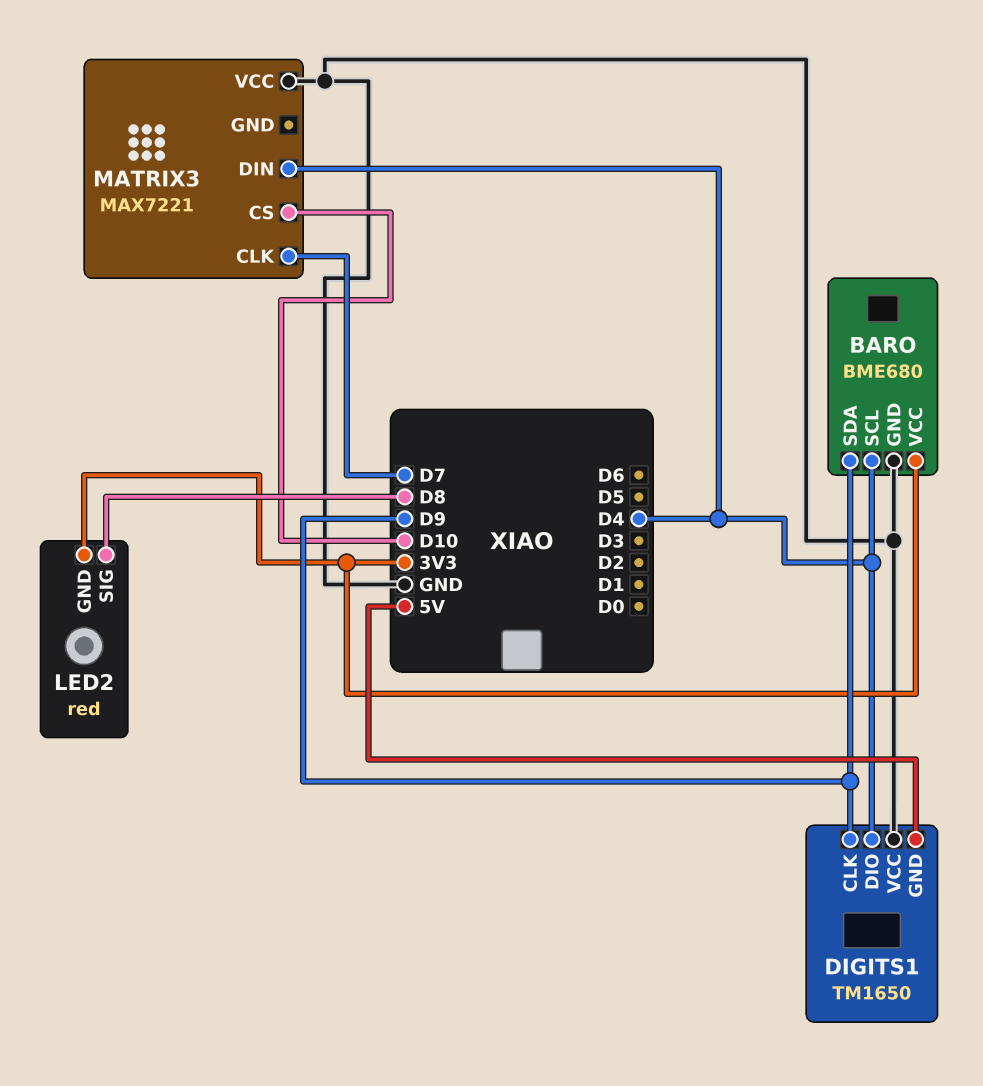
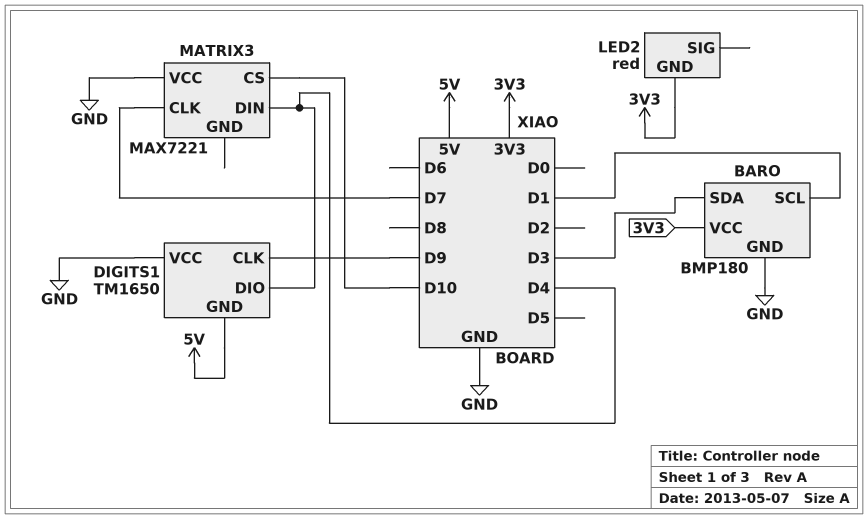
BARO: BME680 -> BMP180
BARO pin SCL: D4 -> D1
BARO pin SDA: D9 -> D3
LED2 pin SIG: D8 -> none

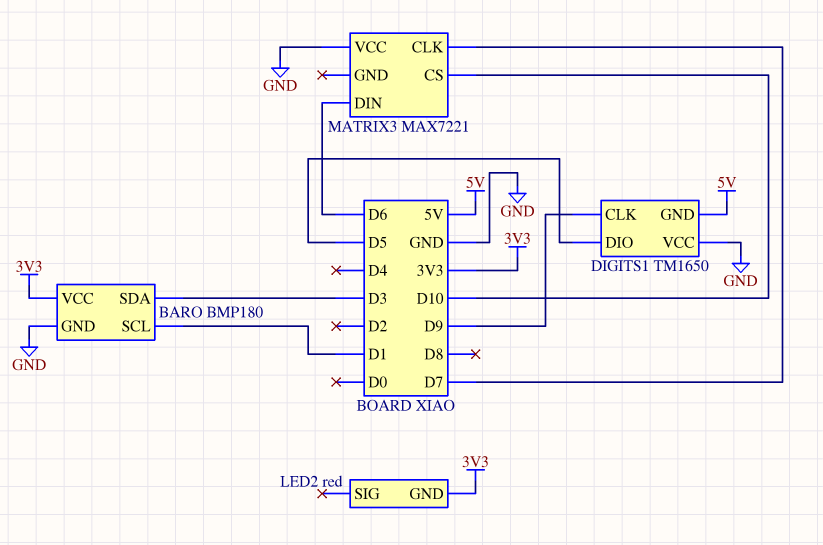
DIGITS1 pin DIO: D4 -> D5
MATRIX3 pin DIN: D4 -> D6

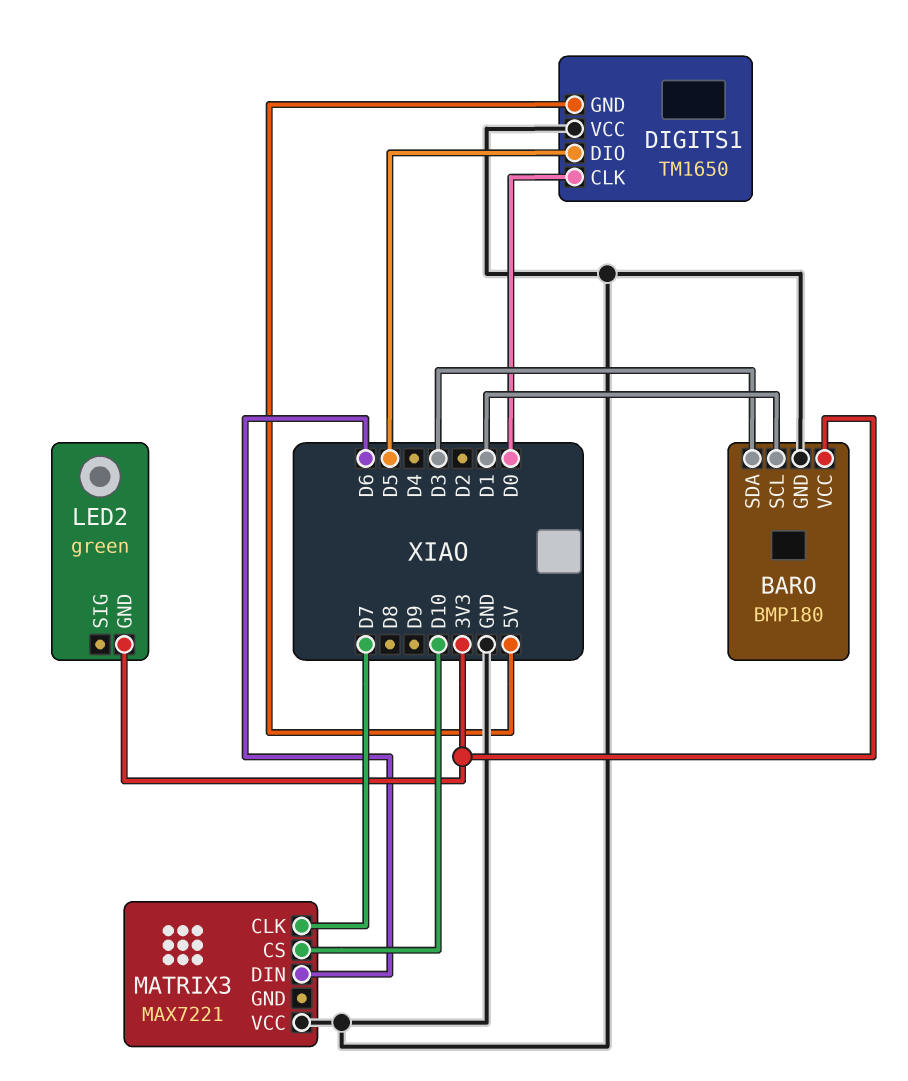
DIGITS1 pin CLK: D9 -> D0
LED2: red -> green

